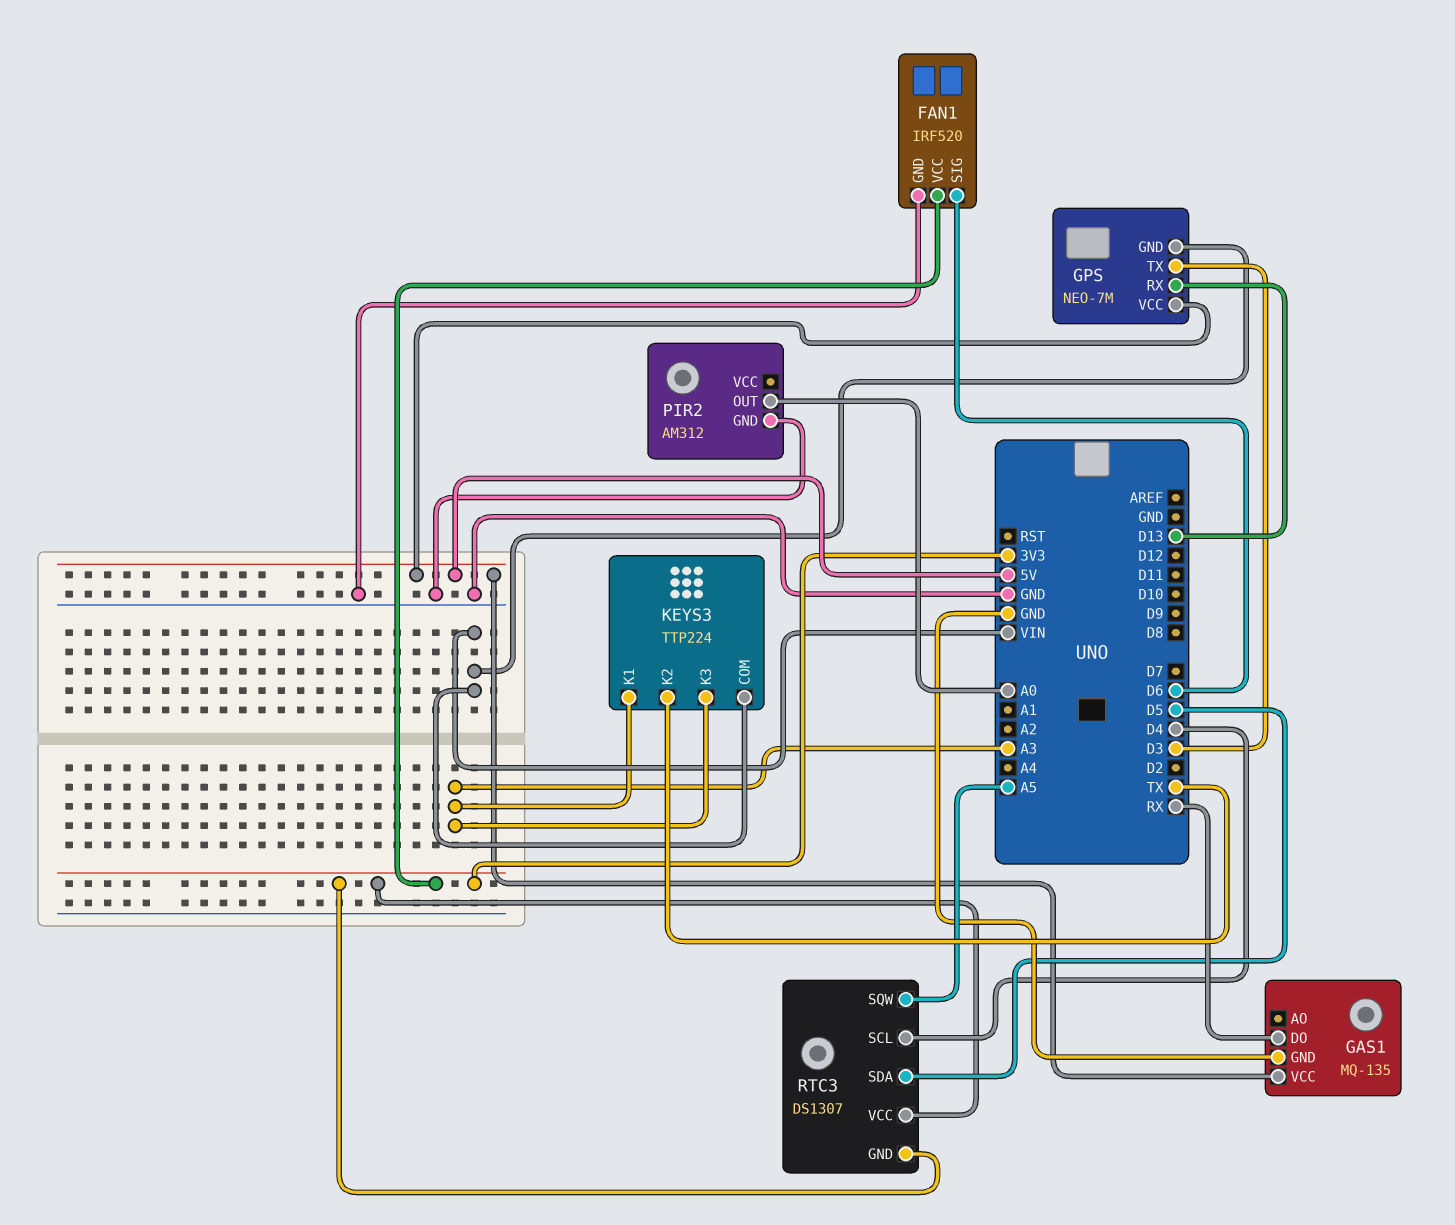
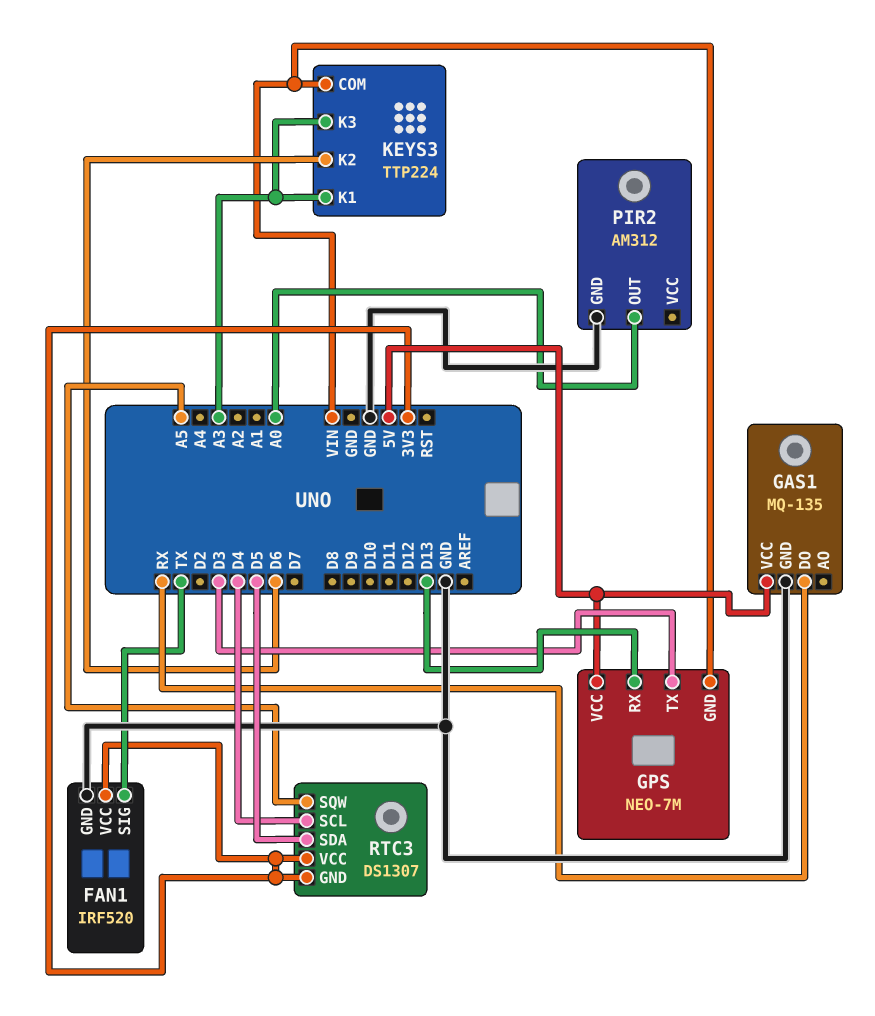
FAN1 pin SIG: D6 -> TX
KEYS3 pin K2: TX -> D6

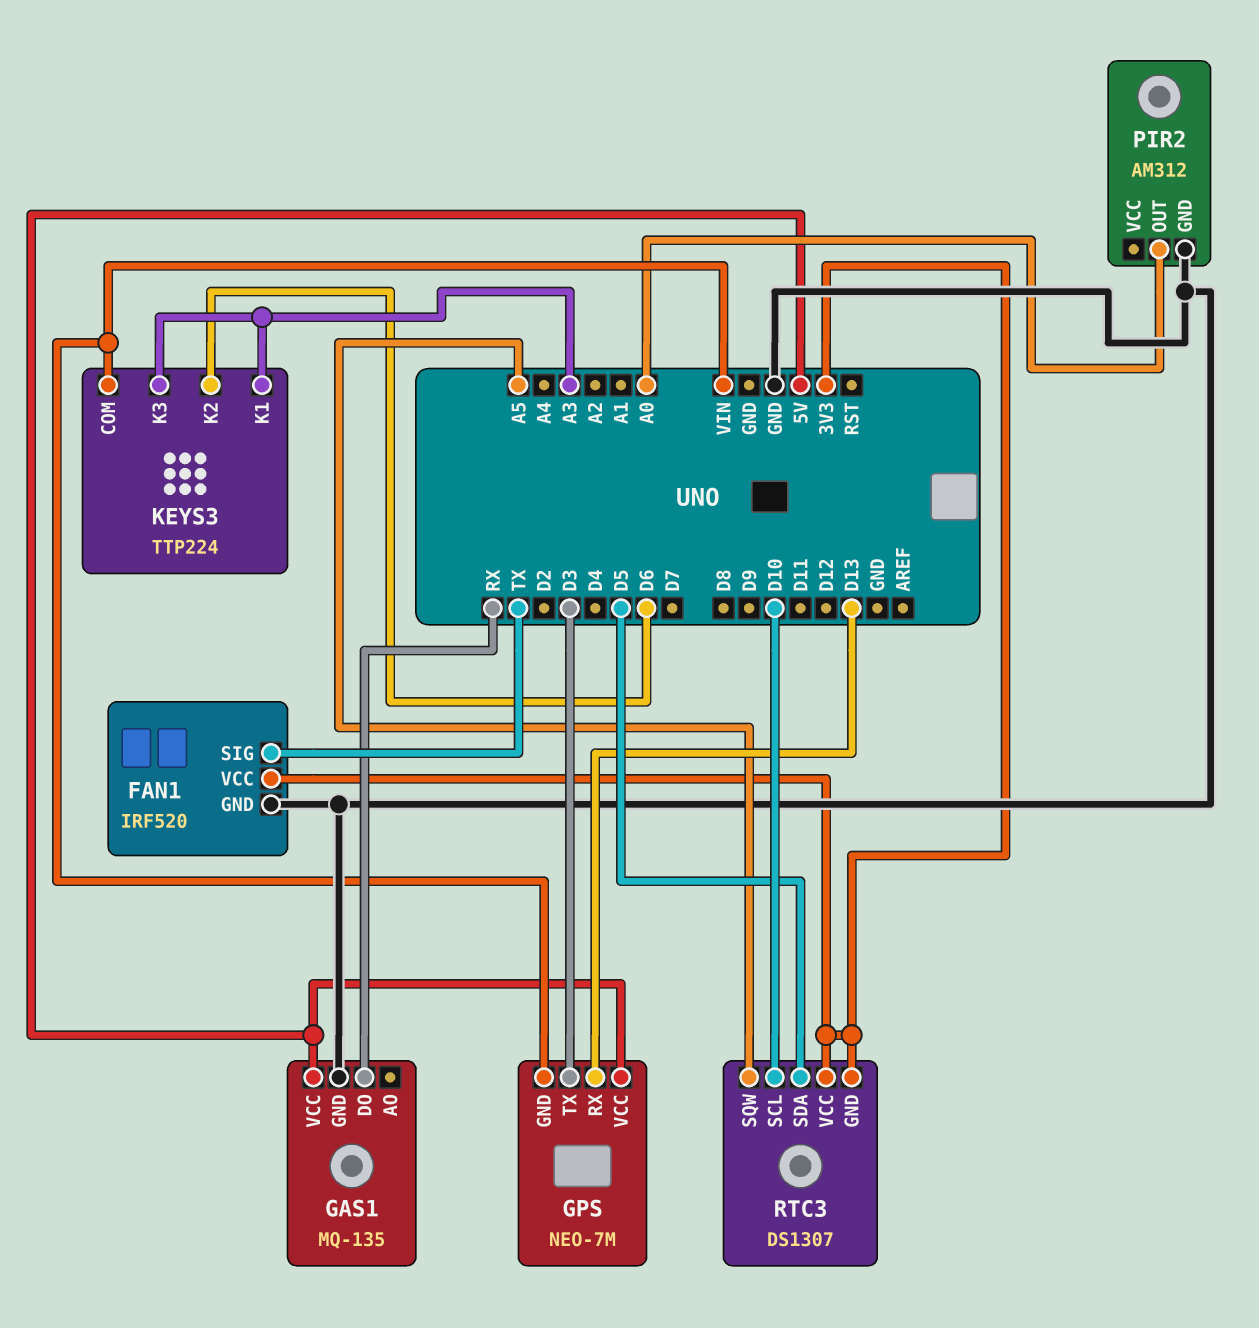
RTC3 pin SCL: D4 -> D10

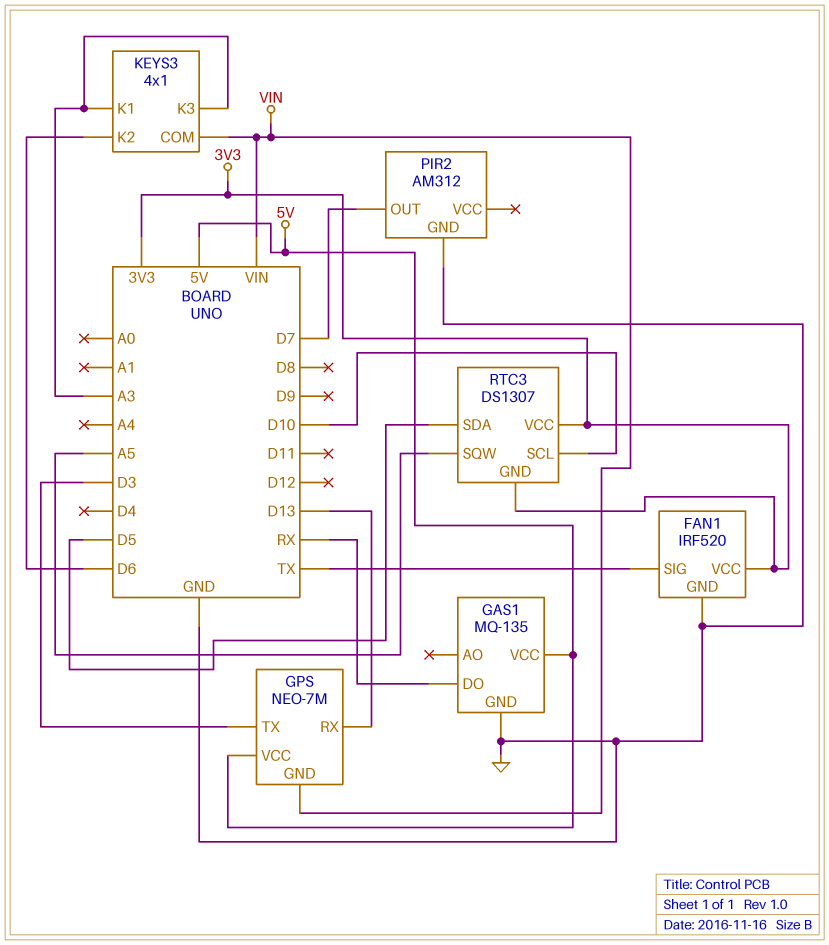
KEYS3: TTP224 -> 4x1
PIR2 pin OUT: A0 -> D7

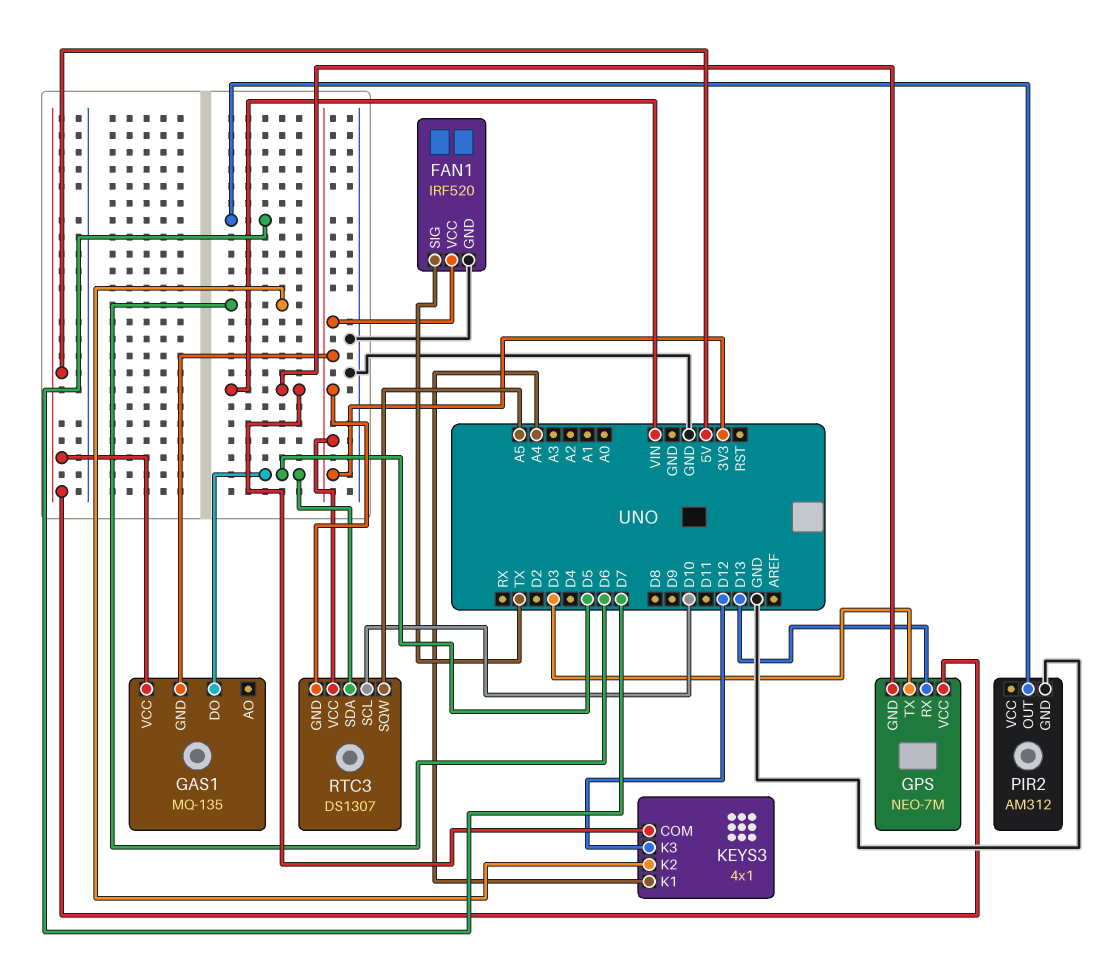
GAS1 pin DO: RX -> D5
GAS1 pin GND: GND -> 3V3
KEYS3 pin K1: A3 -> A4
KEYS3 pin K3: A3 -> D12

